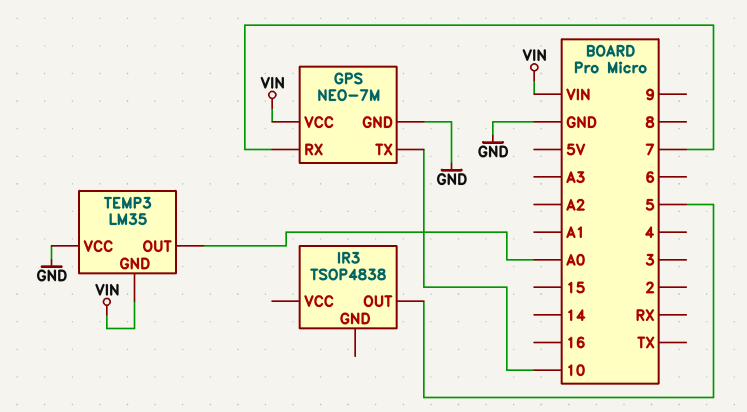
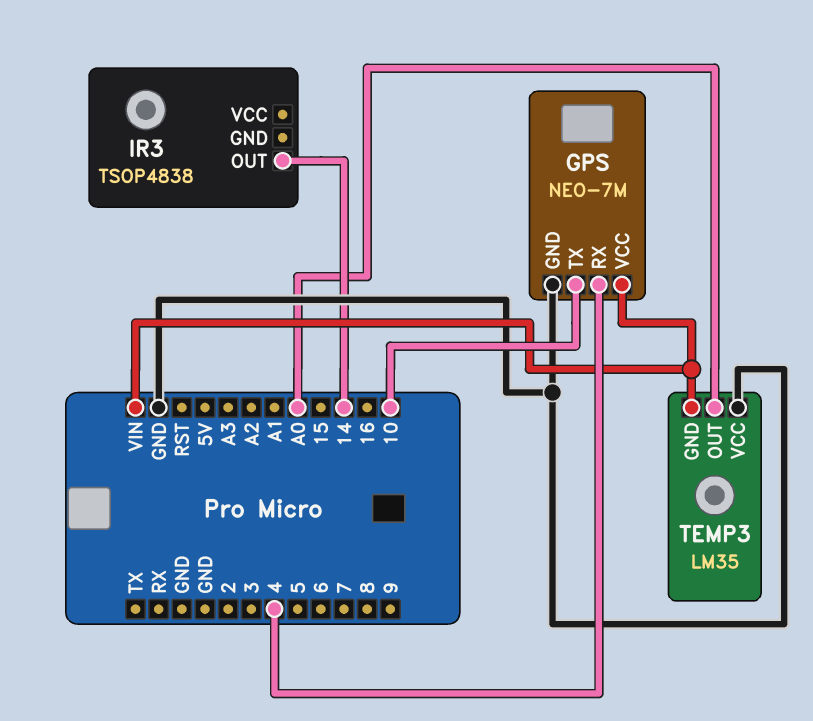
GPS pin RX: 7 -> 4
IR3 pin OUT: 5 -> 14

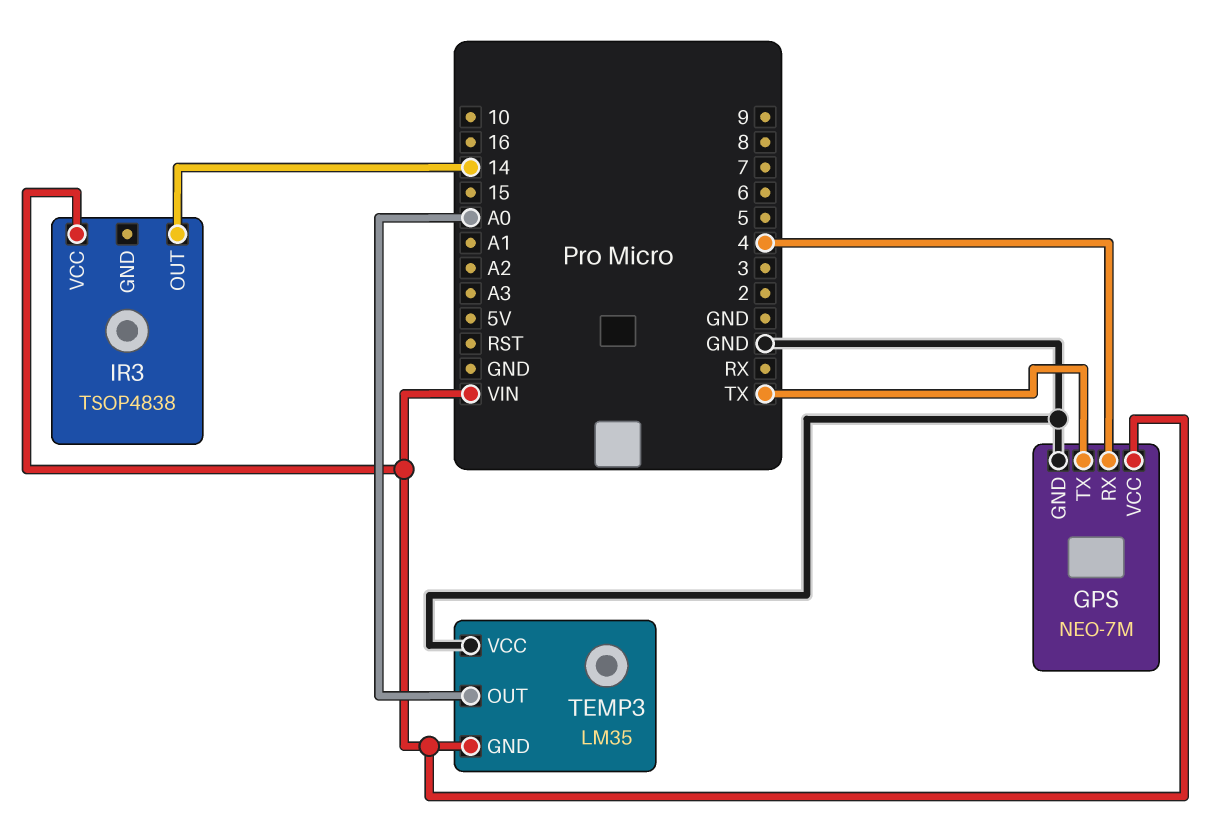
GPS pin TX: 10 -> TX
IR3 pin VCC: none -> VIN

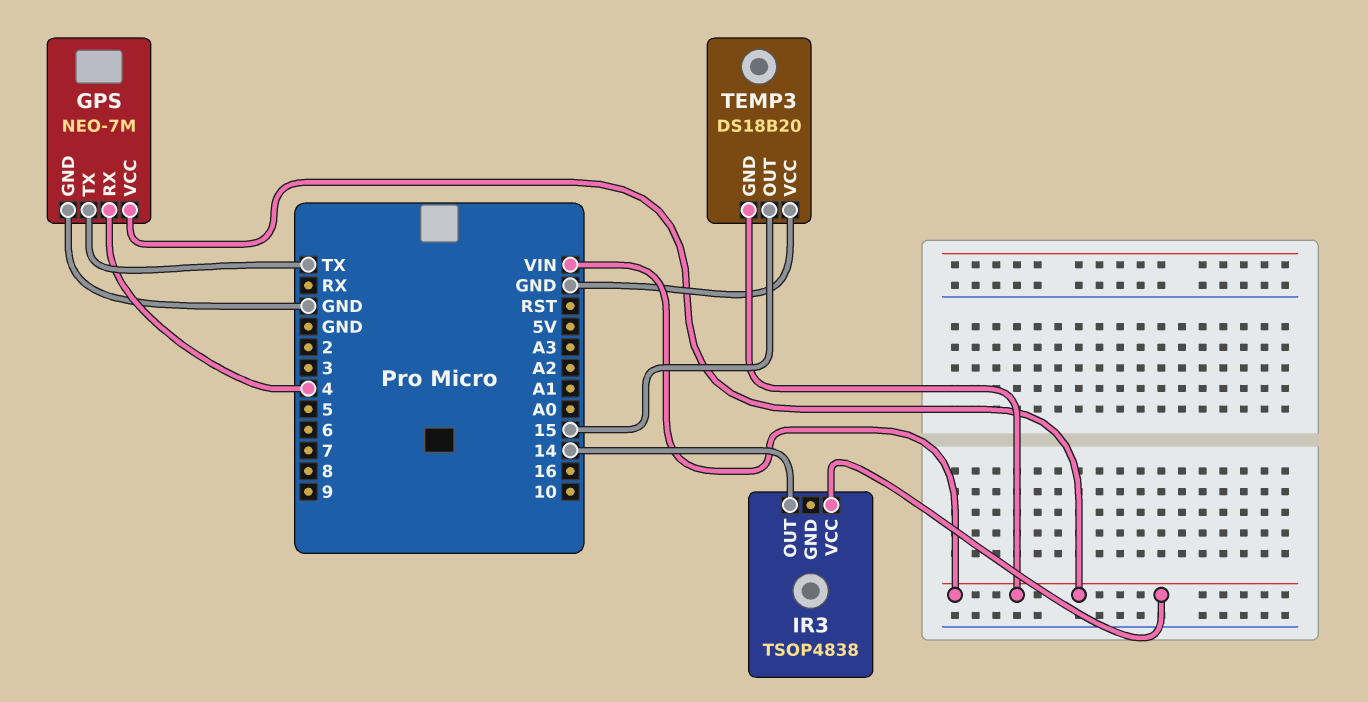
TEMP3: LM35 -> DS18B20
TEMP3 pin OUT: A0 -> 15

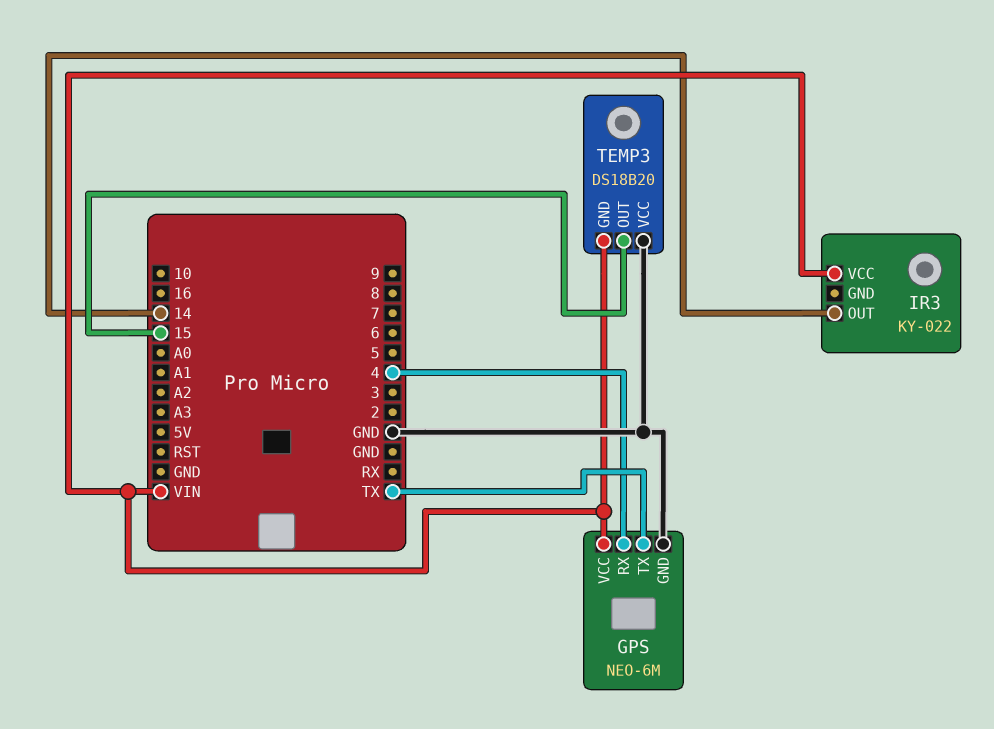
GPS: NEO-7M -> NEO-6M
IR3: TSOP4838 -> KY-022

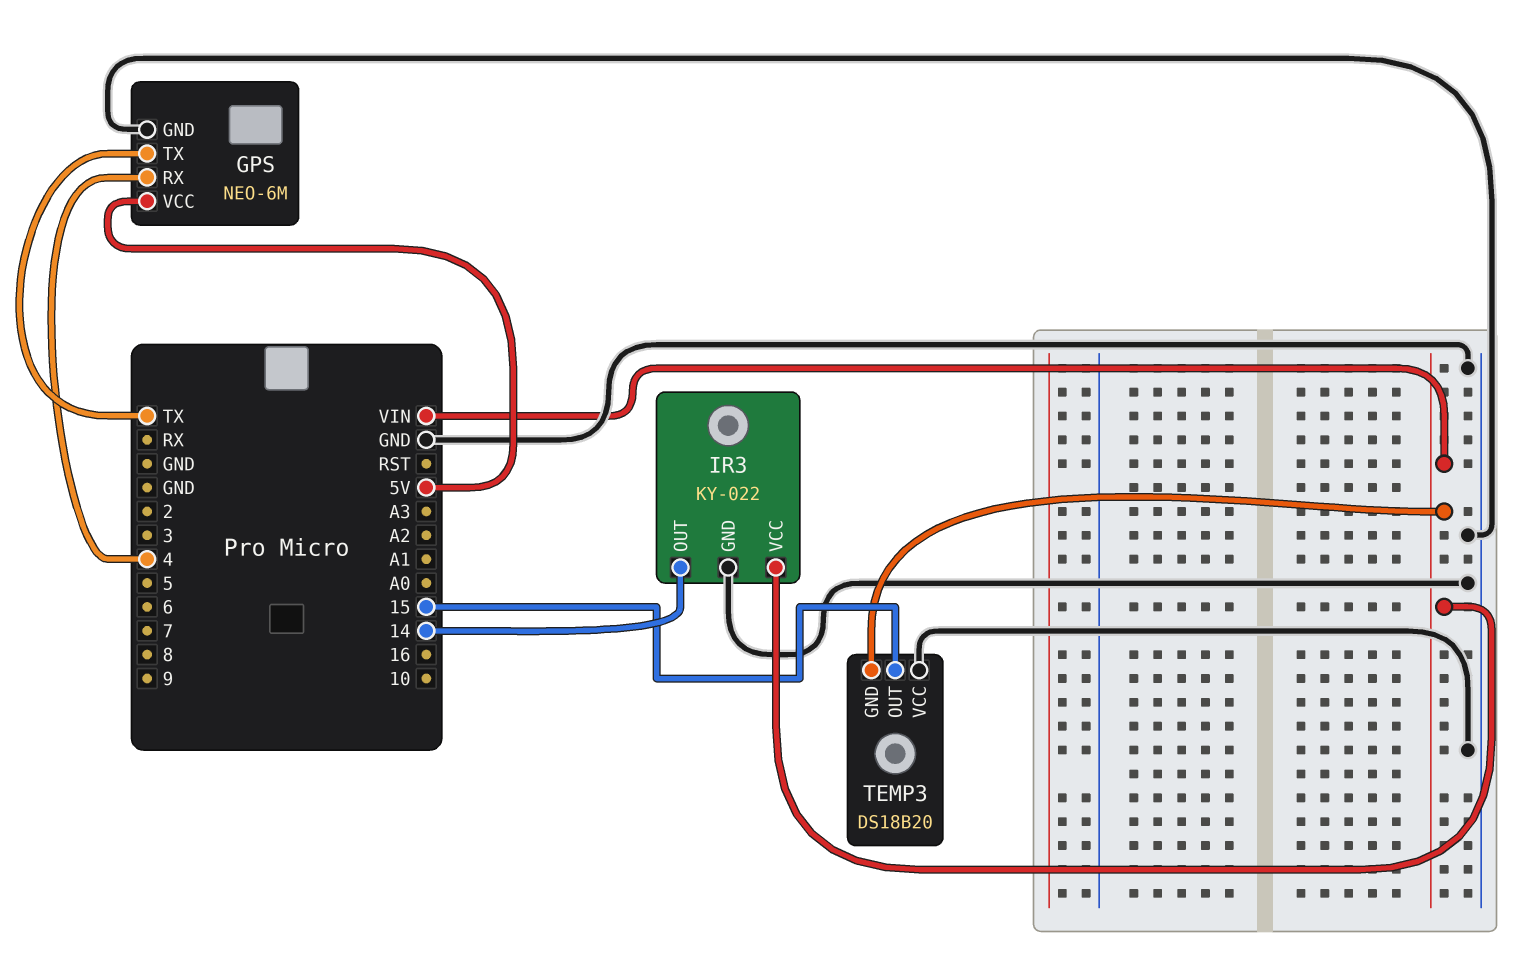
GPS pin VCC: VIN -> 5V
IR3 pin GND: none -> GND

